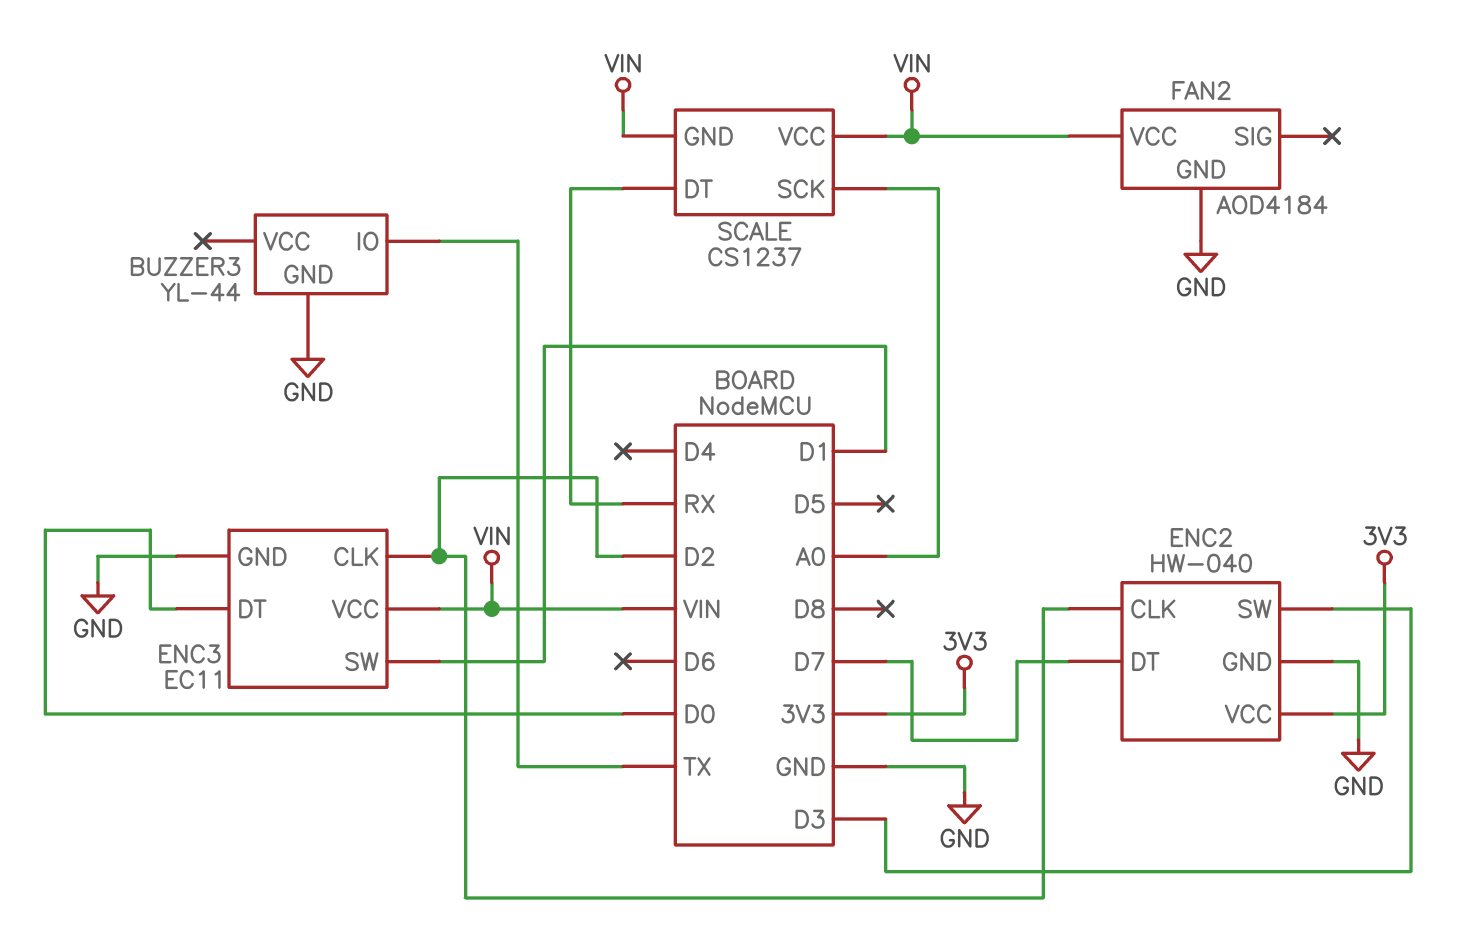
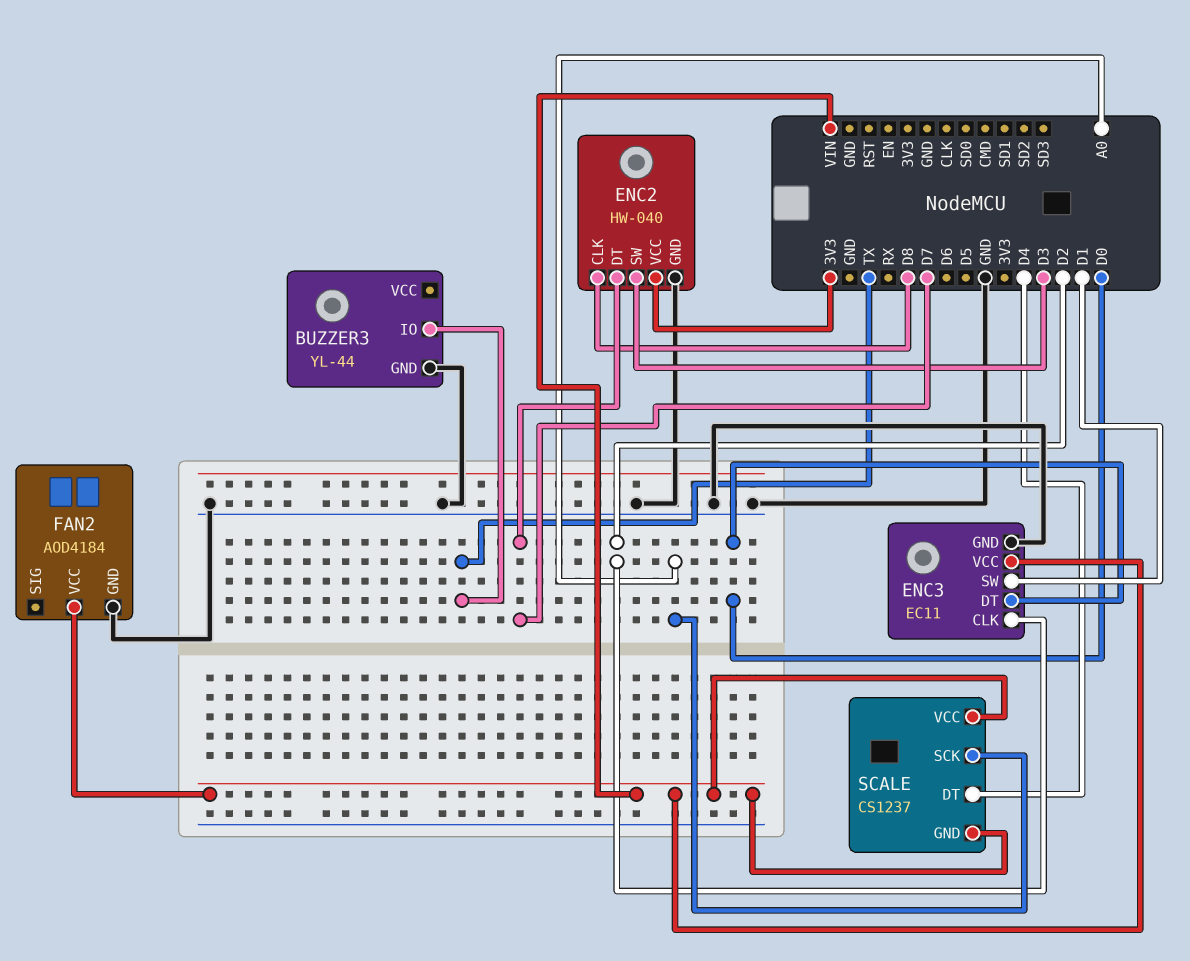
ENC2 pin CLK: D2 -> D8
SCALE pin DT: RX -> D4

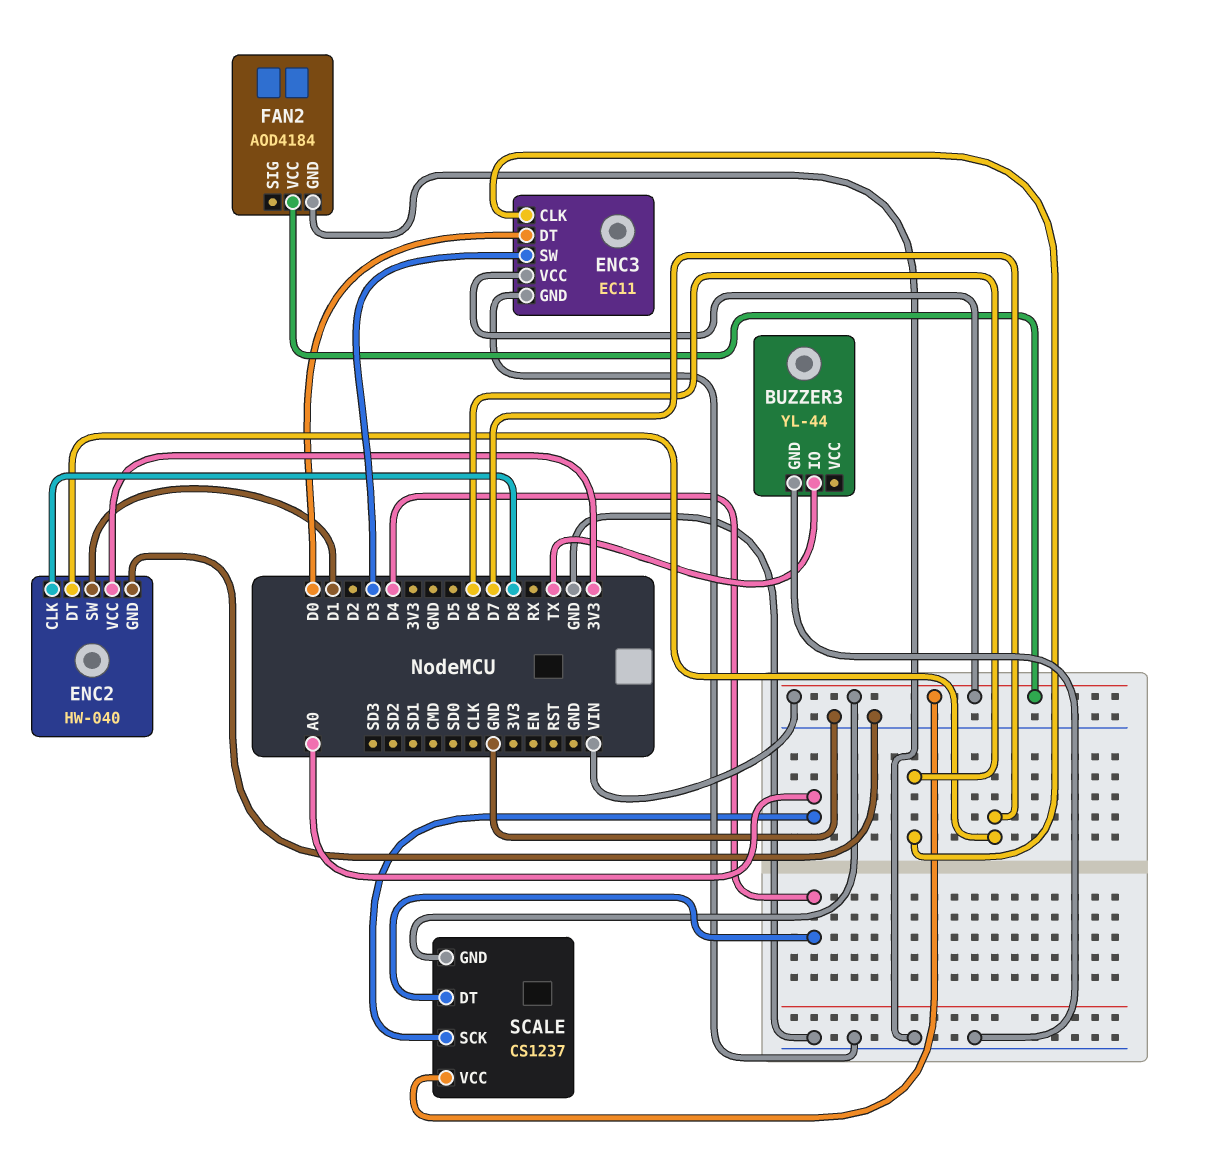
ENC2 pin SW: D3 -> D1
ENC3 pin CLK: D2 -> D6
ENC3 pin SW: D1 -> D3

